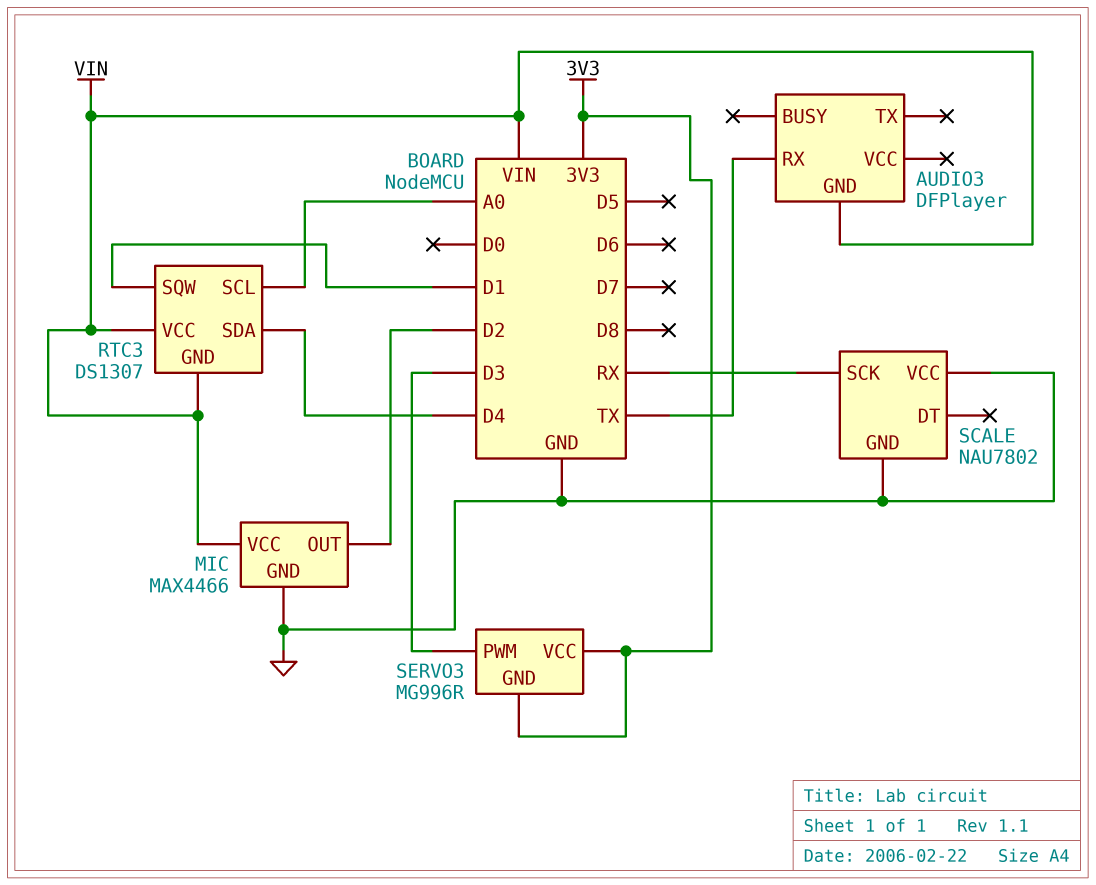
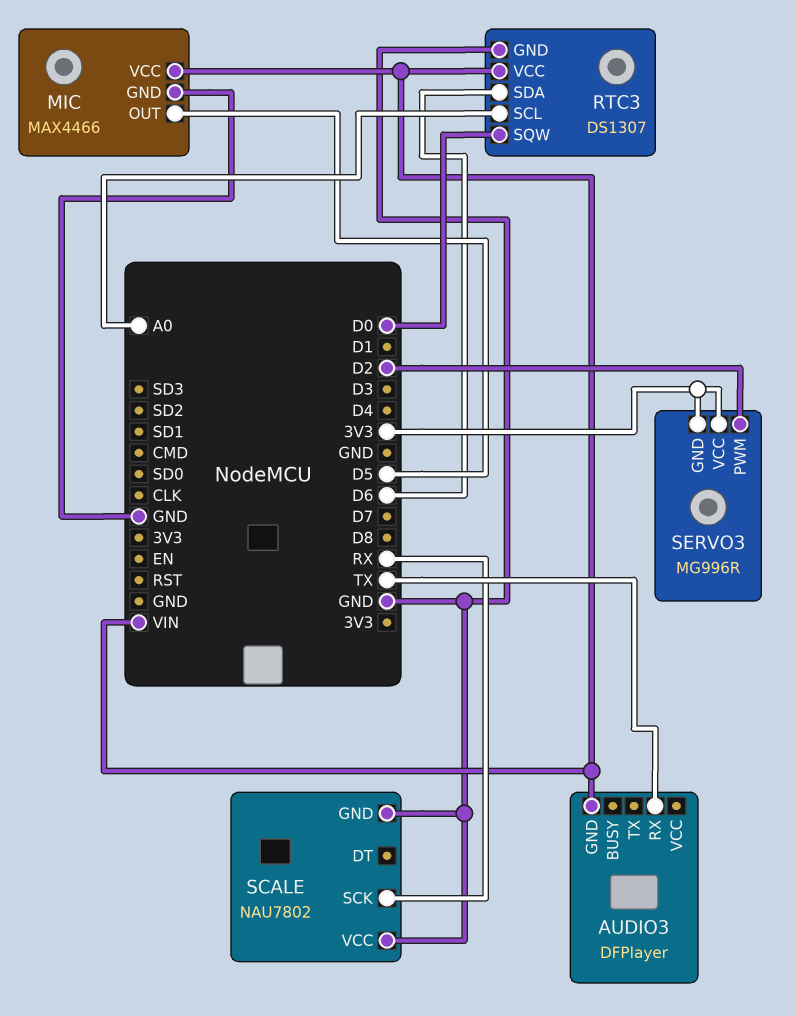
MIC pin OUT: D2 -> D5
RTC3 pin GND: VIN -> GND
RTC3 pin SDA: D4 -> D6
RTC3 pin SQW: D1 -> D0
SERVO3 pin PWM: D3 -> D2

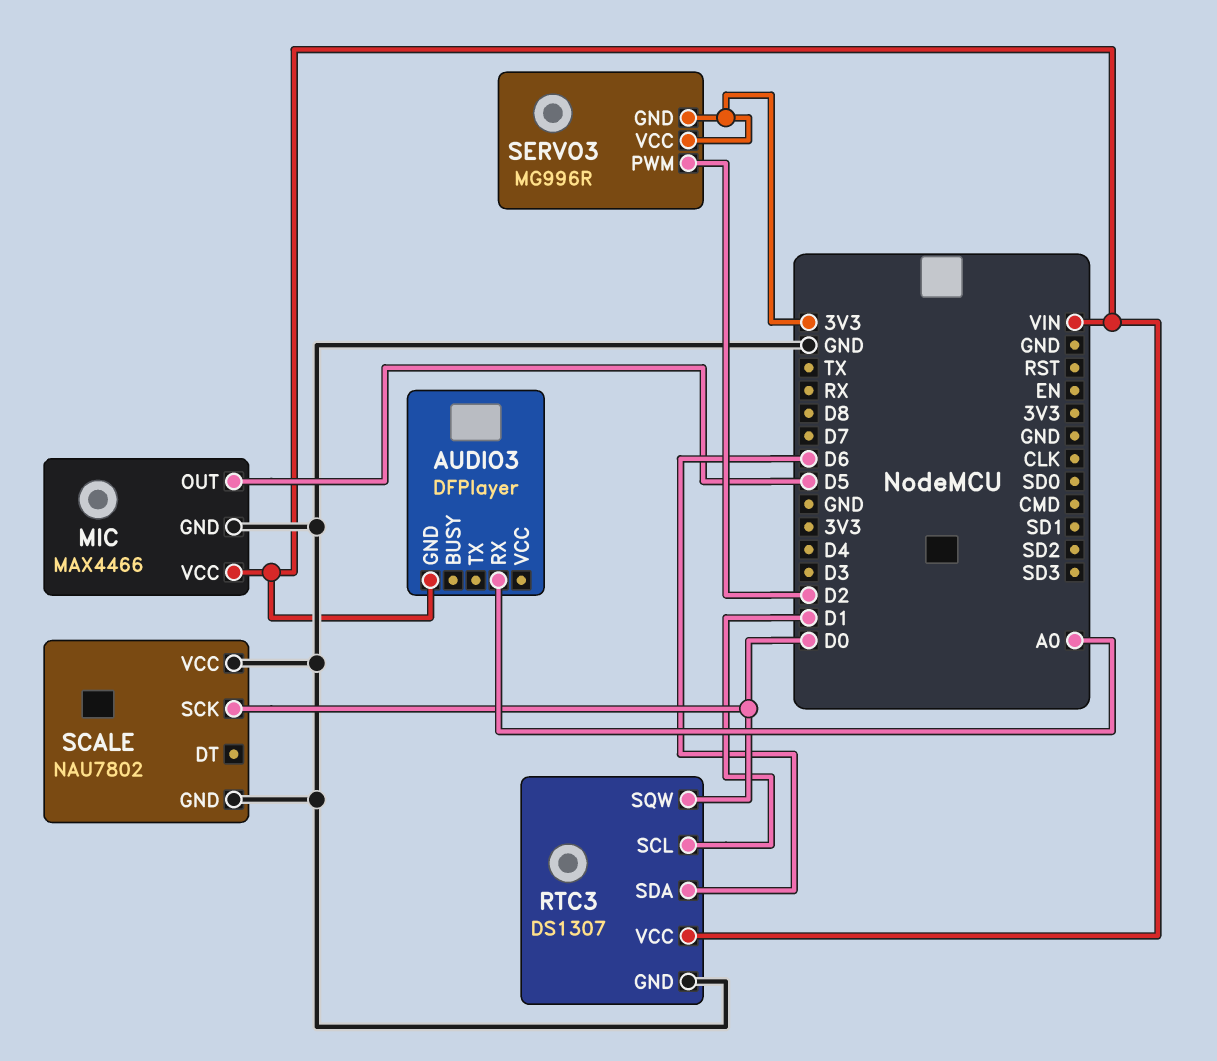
AUDIO3 pin RX: TX -> A0
RTC3 pin SCL: A0 -> D1
SCALE pin SCK: RX -> D0

